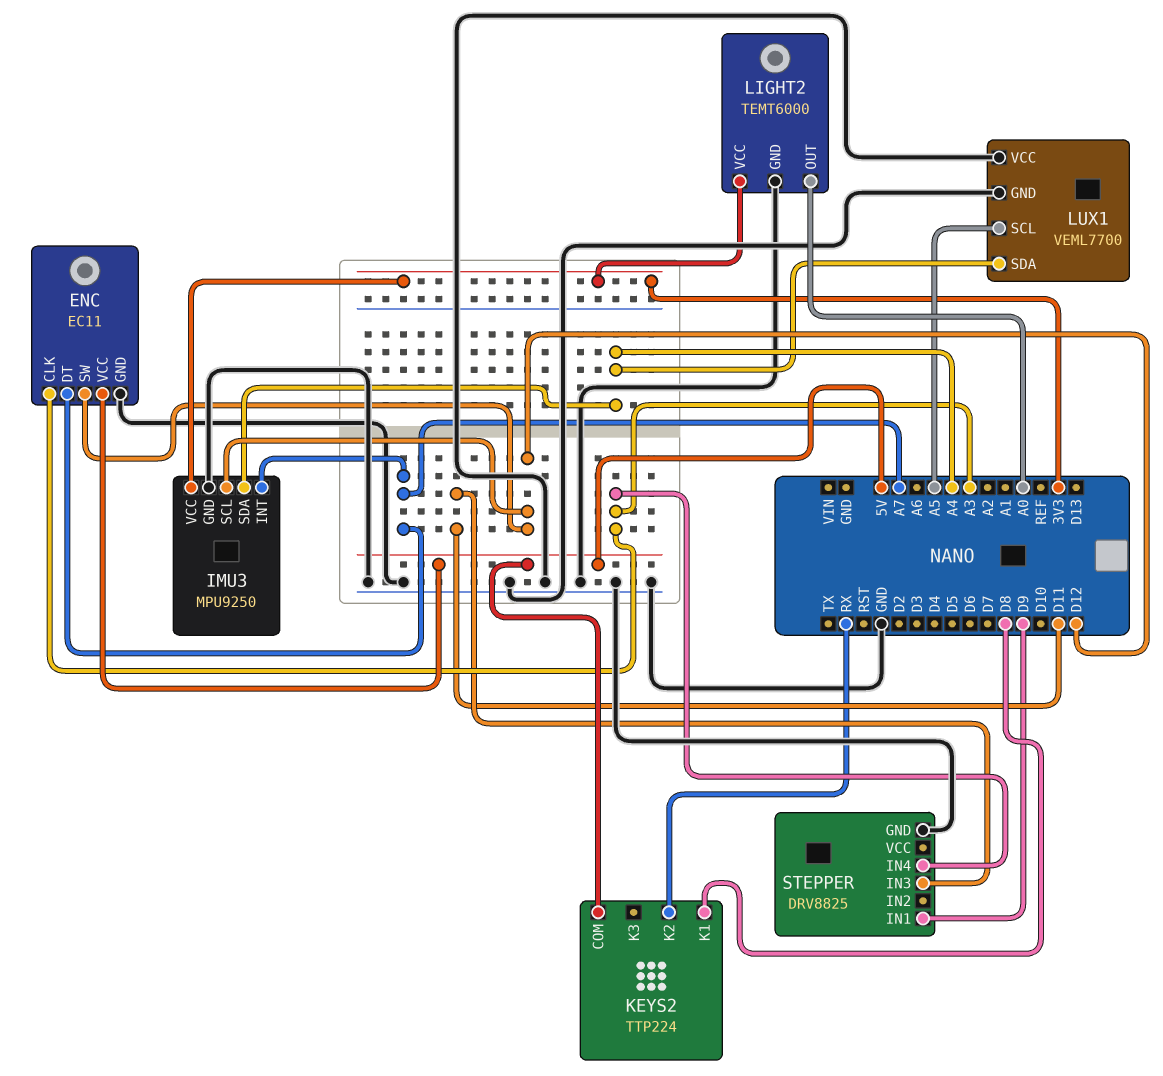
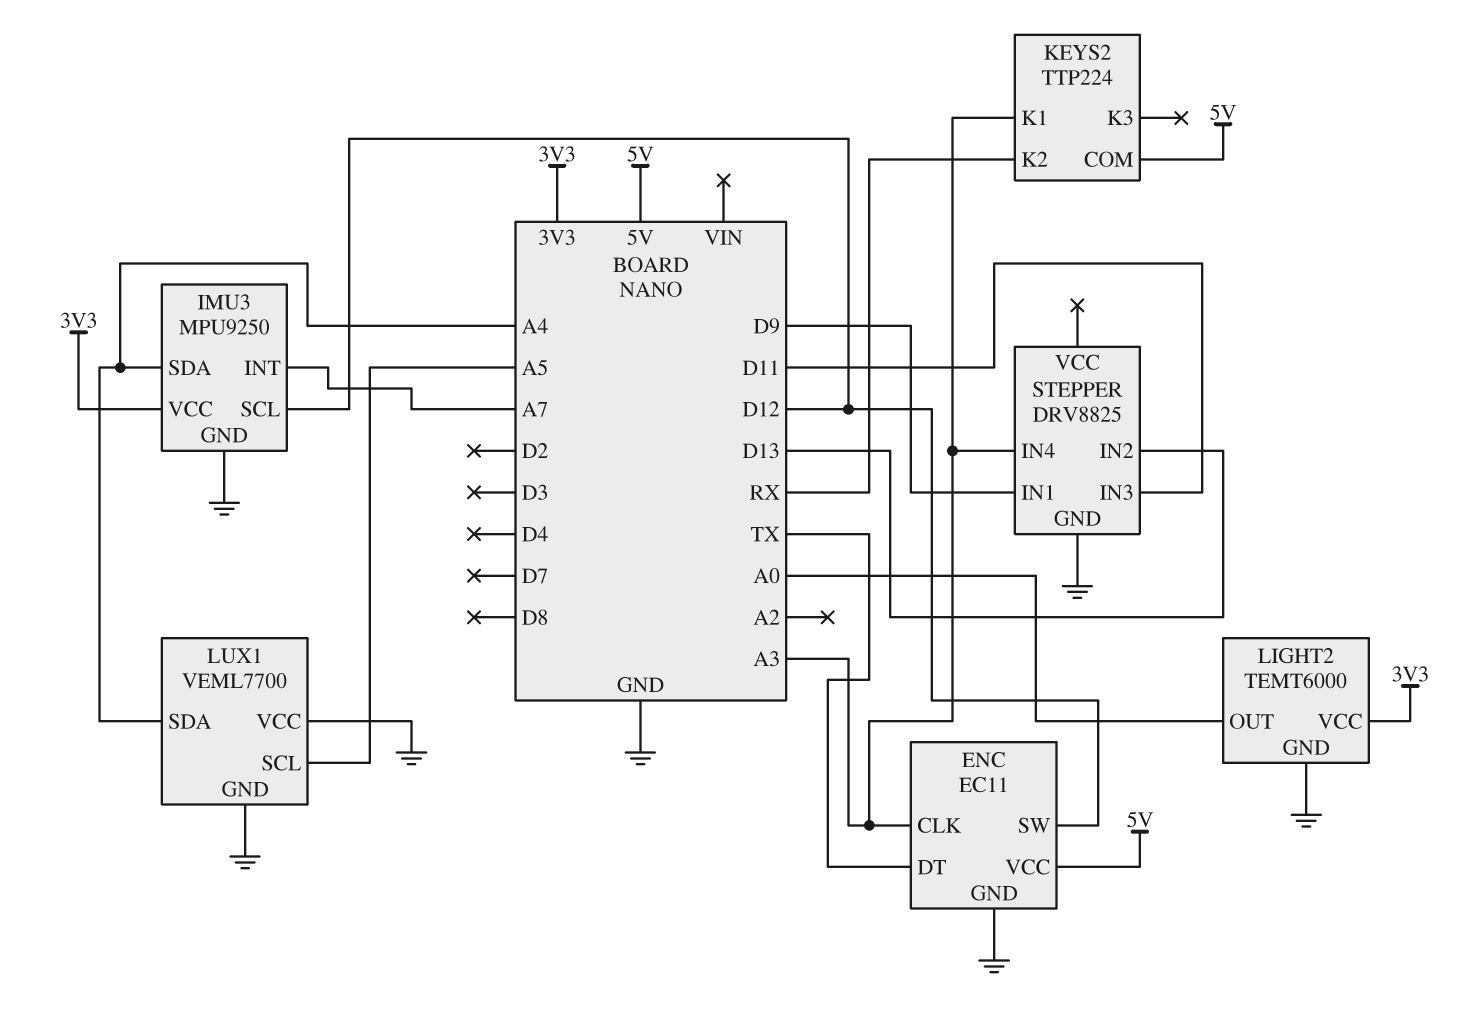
ENC pin DT: A7 -> TX
KEYS2 pin K1: D8 -> A3
STEPPER pin IN2: none -> D13

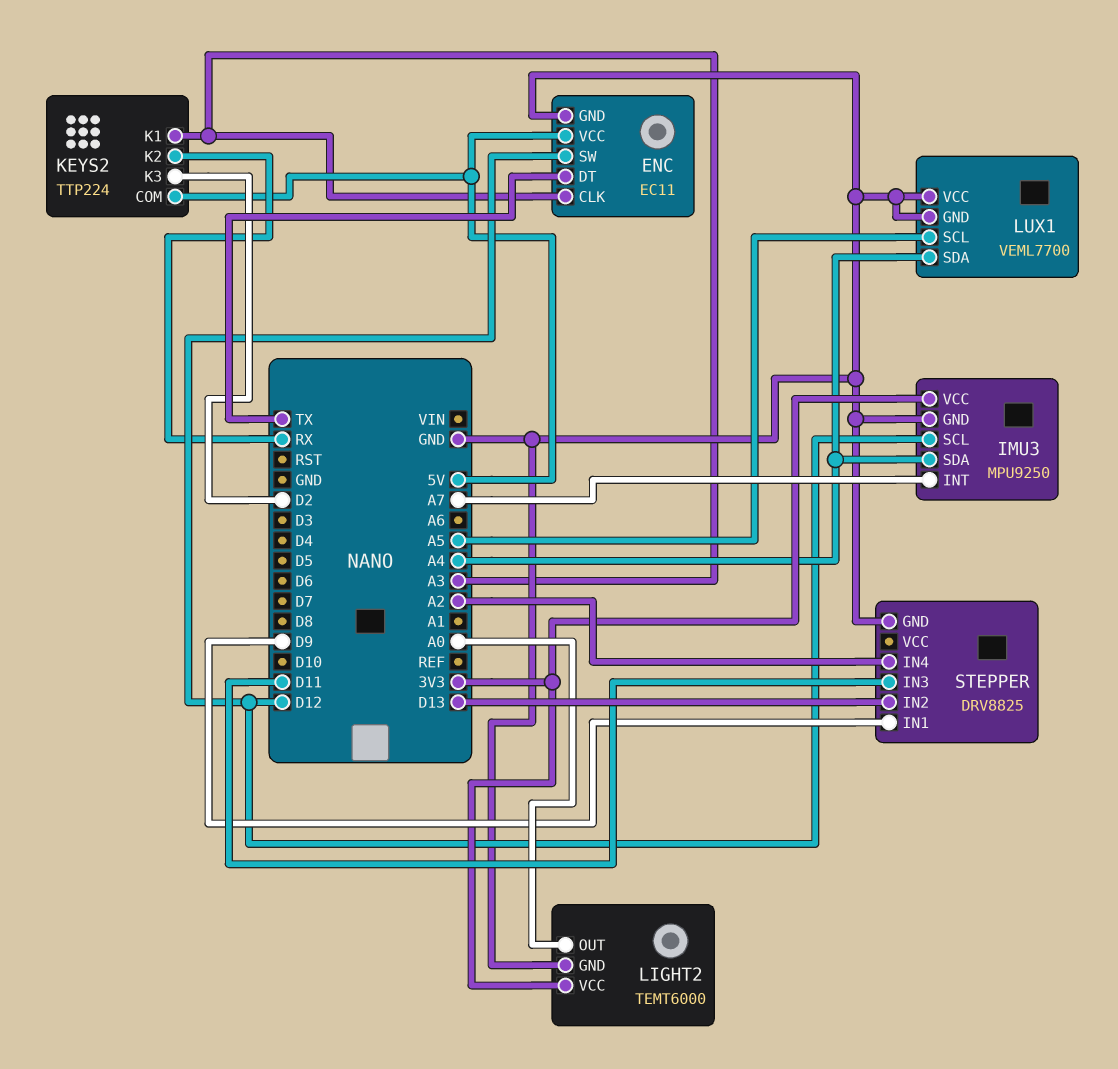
KEYS2 pin K3: none -> D2
STEPPER pin IN4: A3 -> A2

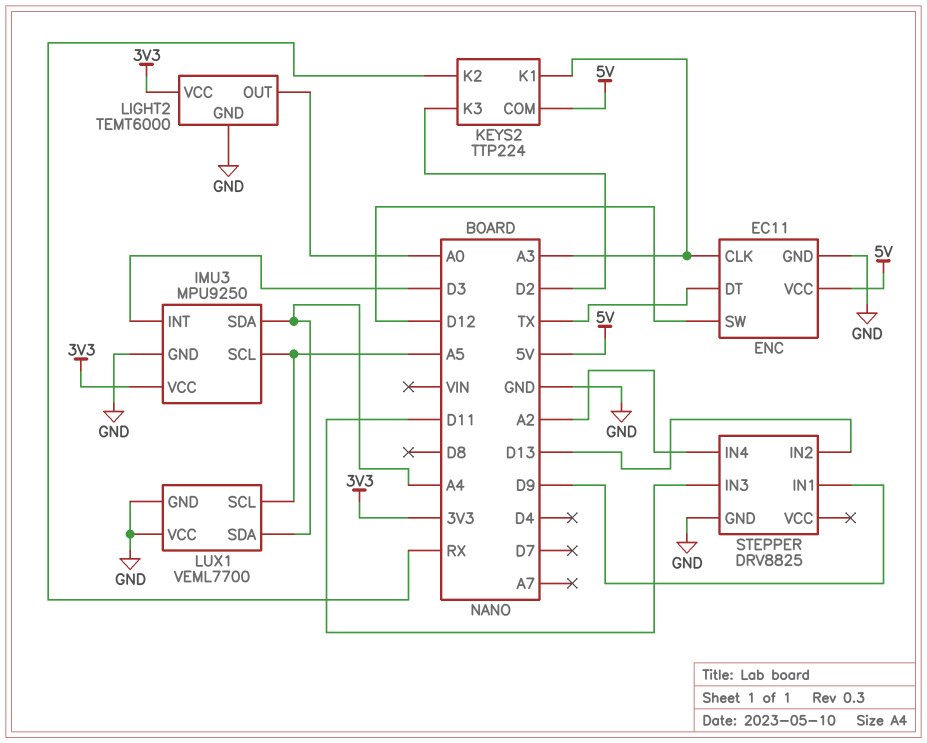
IMU3 pin INT: A7 -> D3
IMU3 pin SCL: D12 -> A5

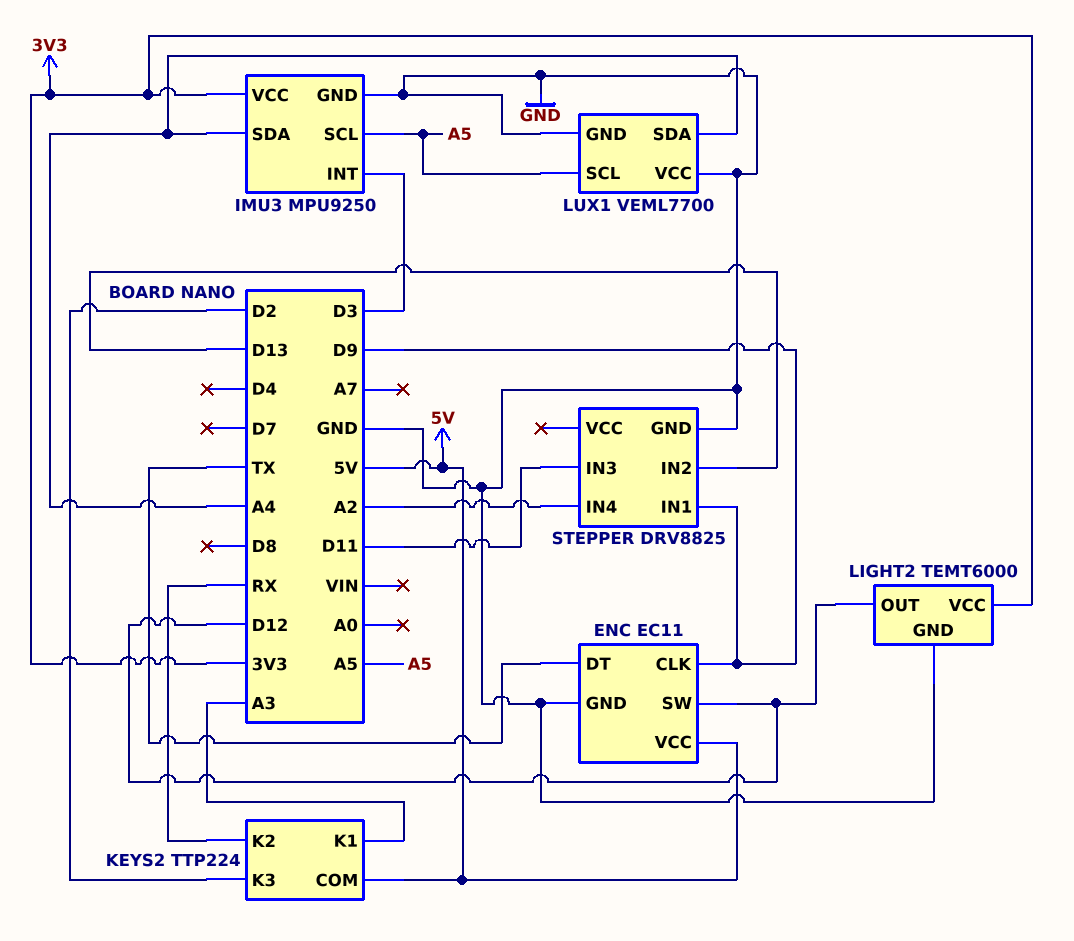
ENC pin CLK: A3 -> D9
LIGHT2 pin OUT: A0 -> D12

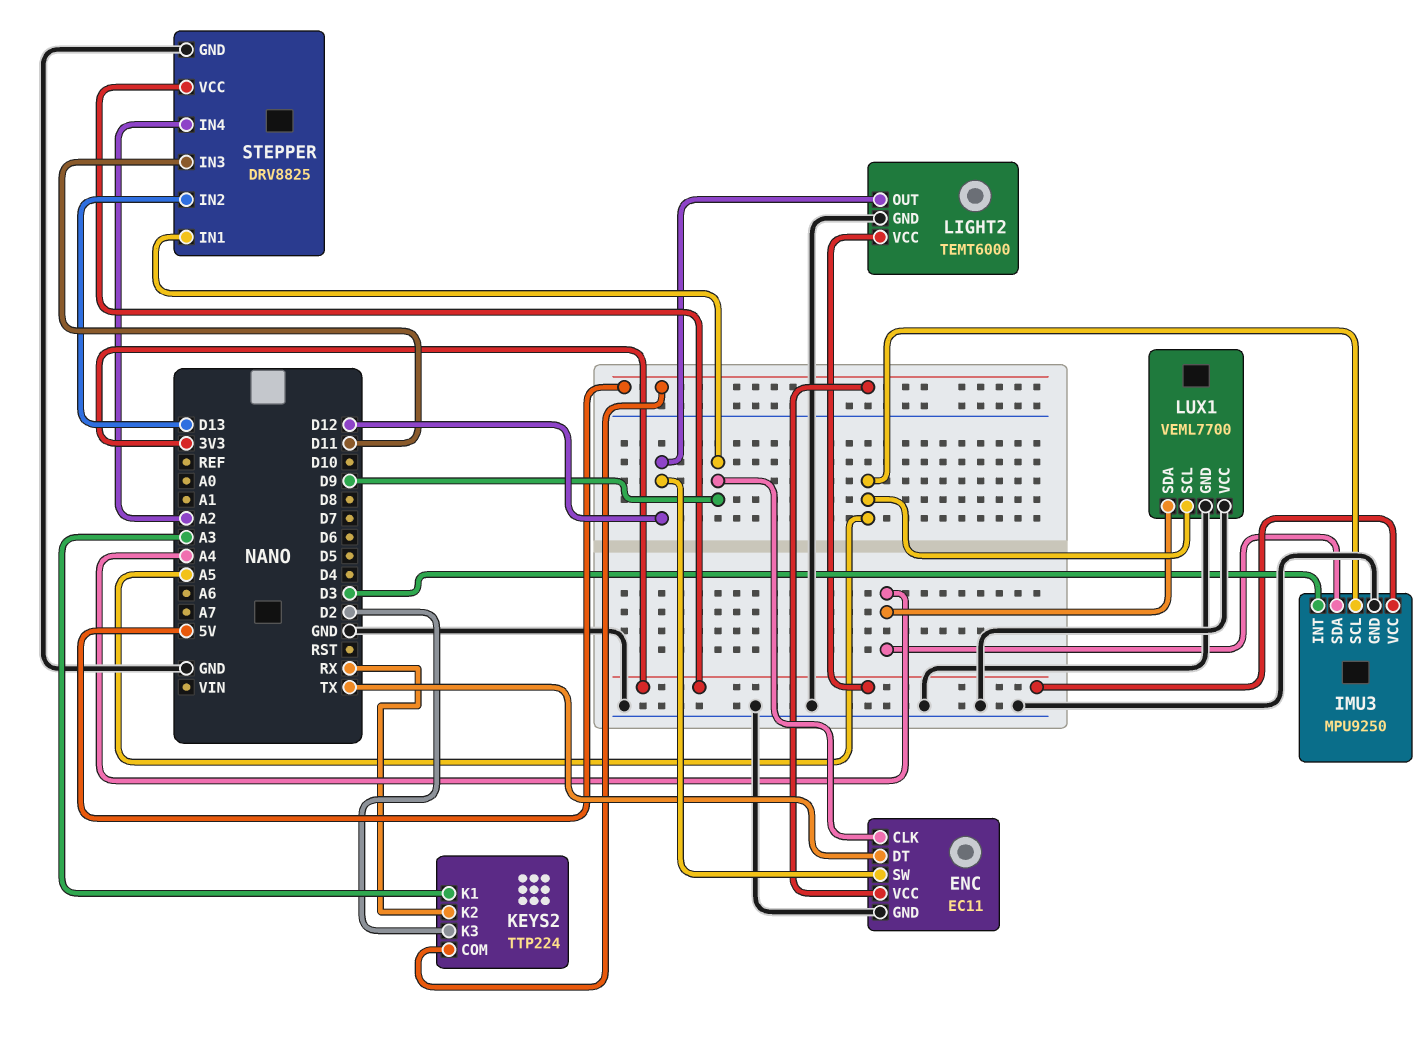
STEPPER pin VCC: none -> 3V3

